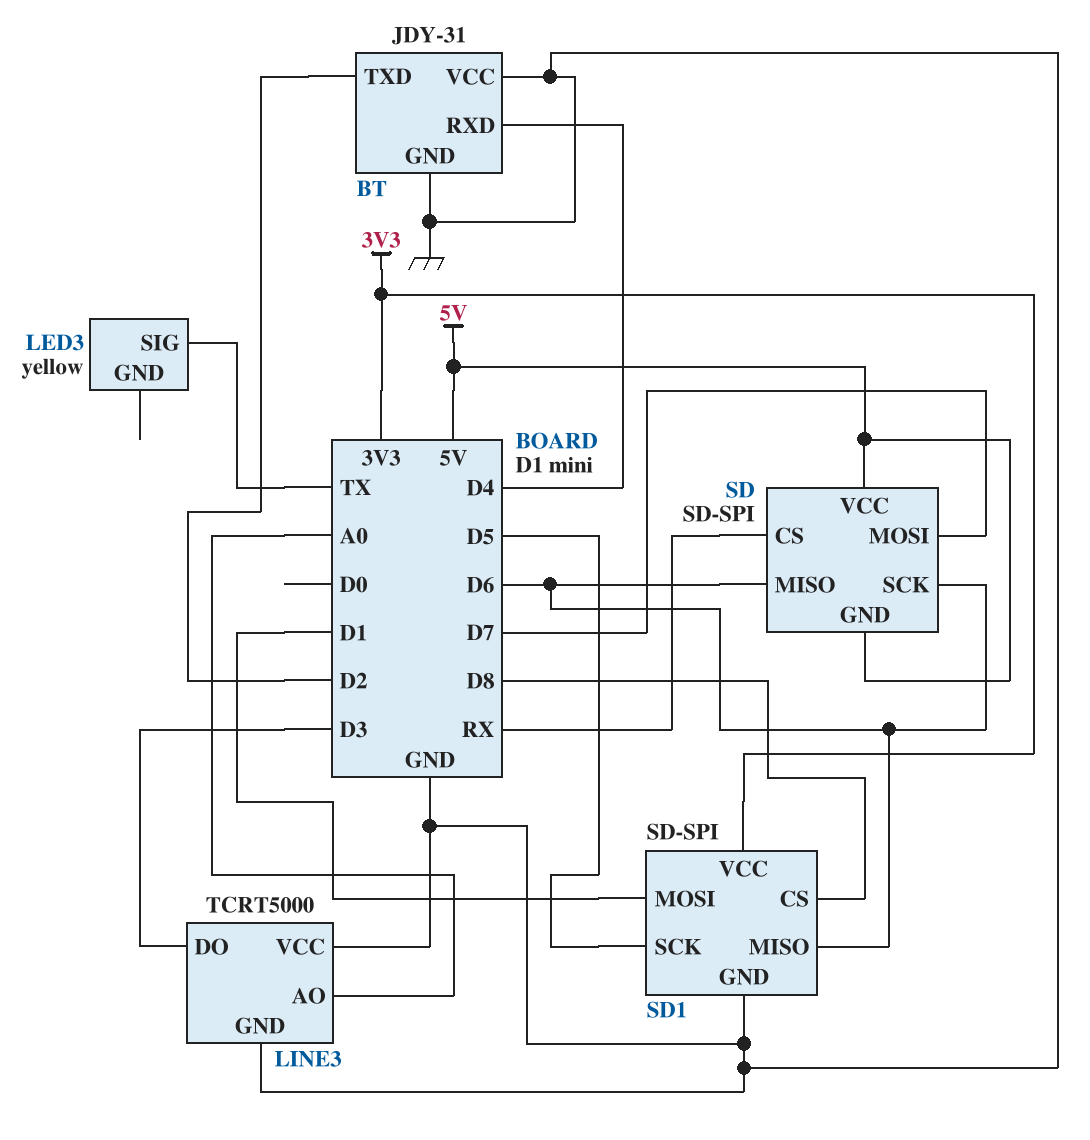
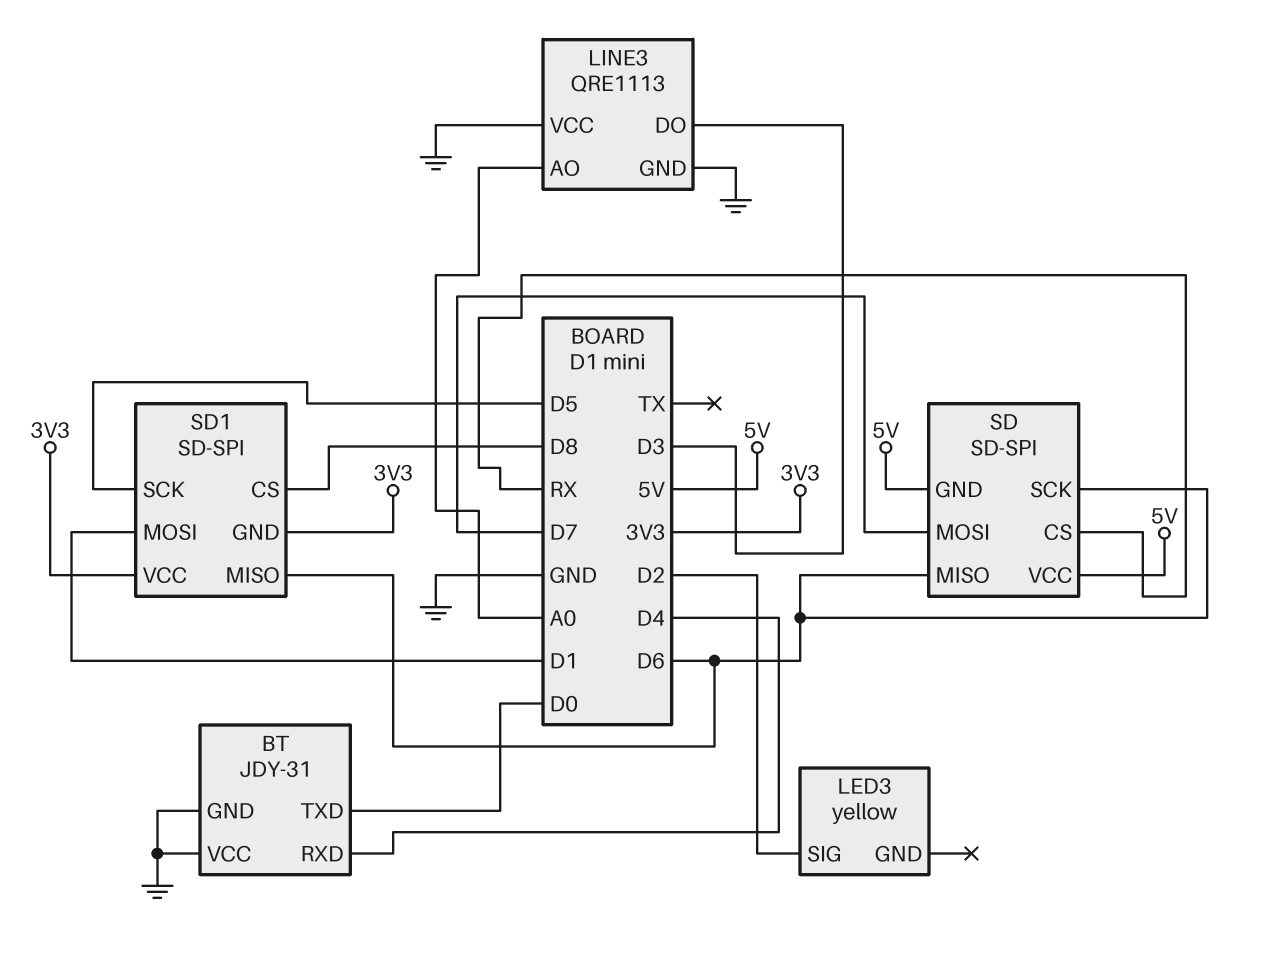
BT pin TXD: D2 -> D0
LED3 pin SIG: TX -> D2
LINE3: TCRT5000 -> QRE1113
SD1 pin GND: GND -> 3V3

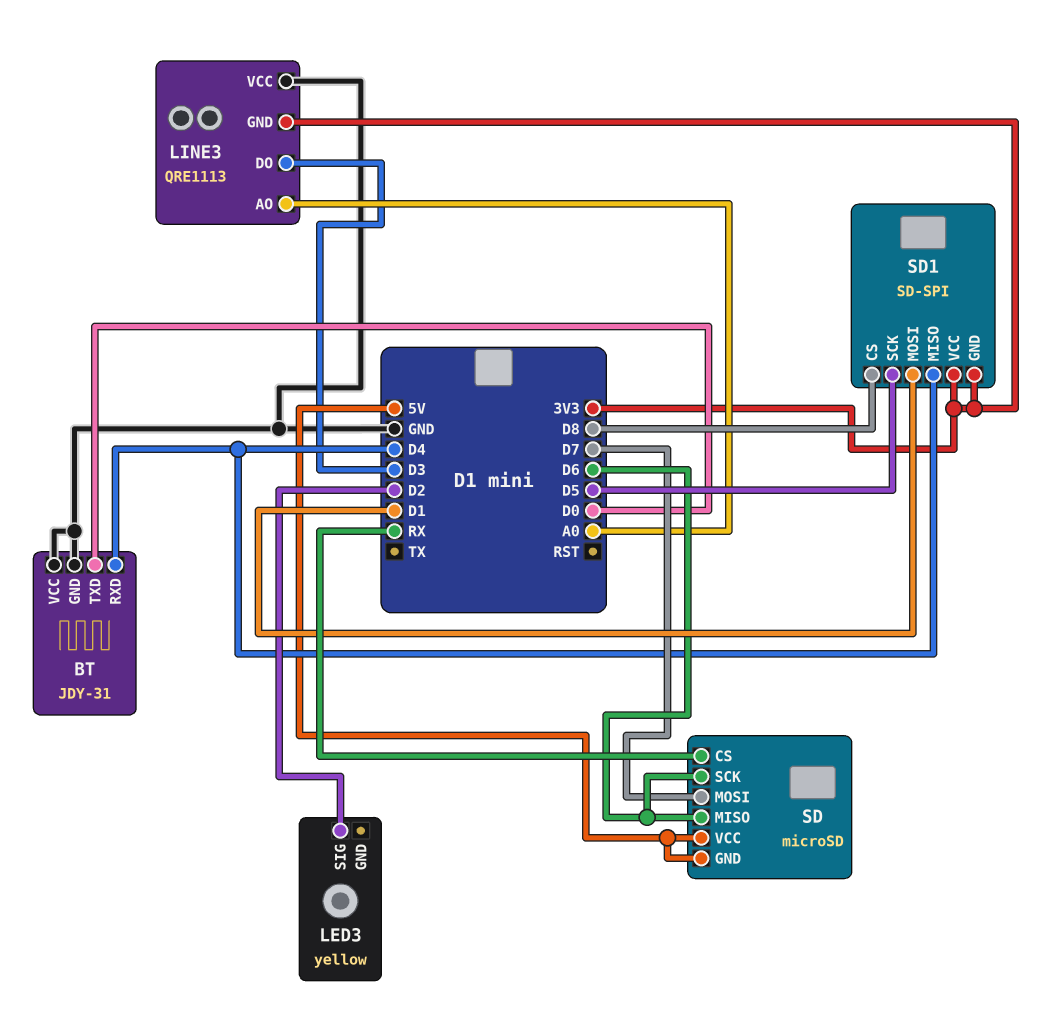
LINE3 pin GND: GND -> 3V3
SD: SD-SPI -> microSD
SD1 pin MISO: D6 -> D4

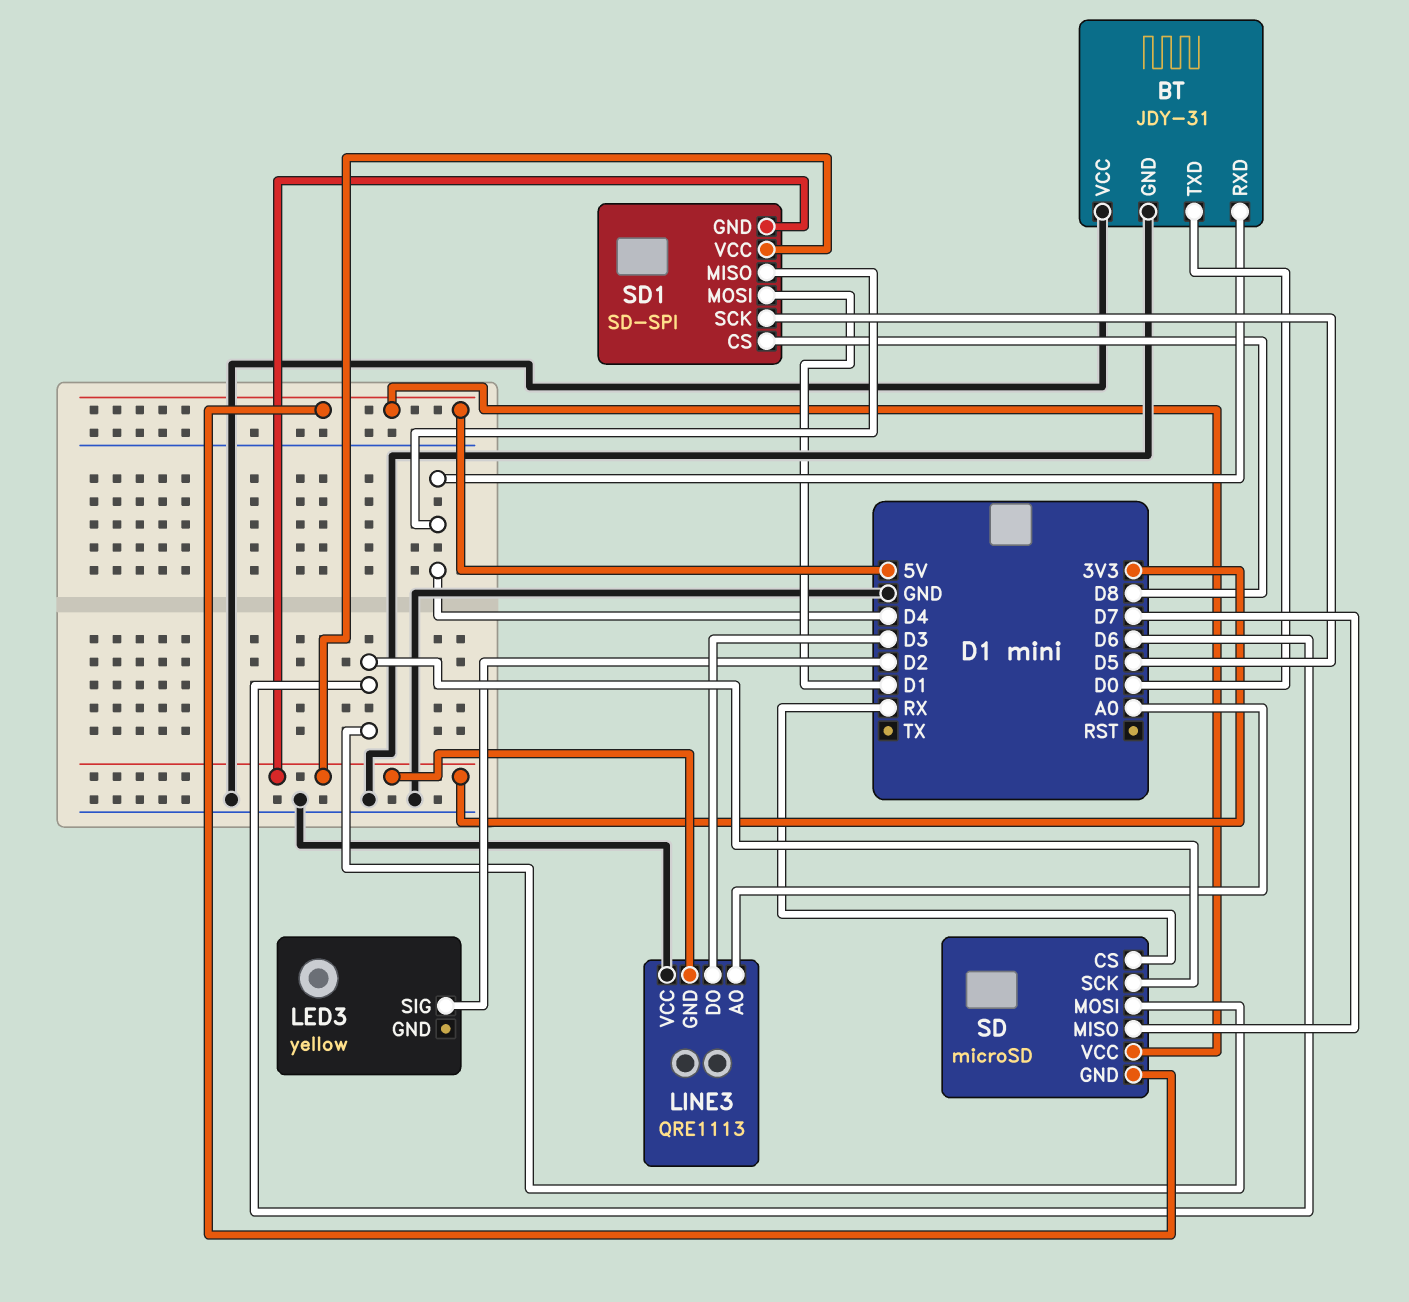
SD pin MISO: D6 -> D7
SD pin MOSI: D7 -> D6

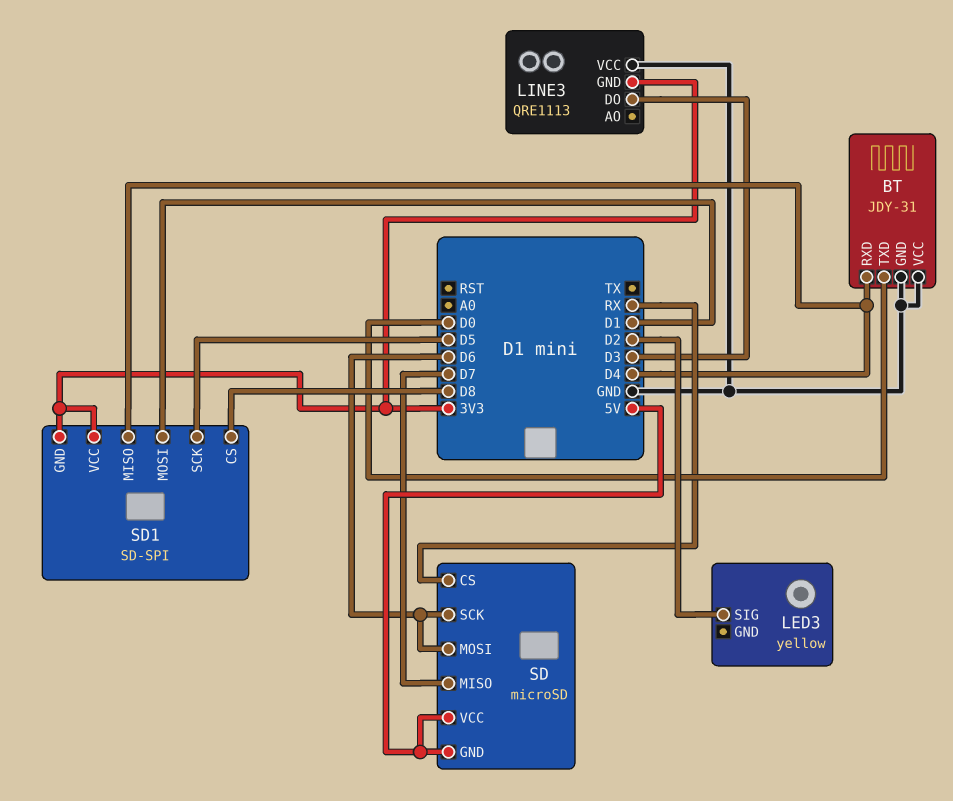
LINE3 pin AO: A0 -> none

